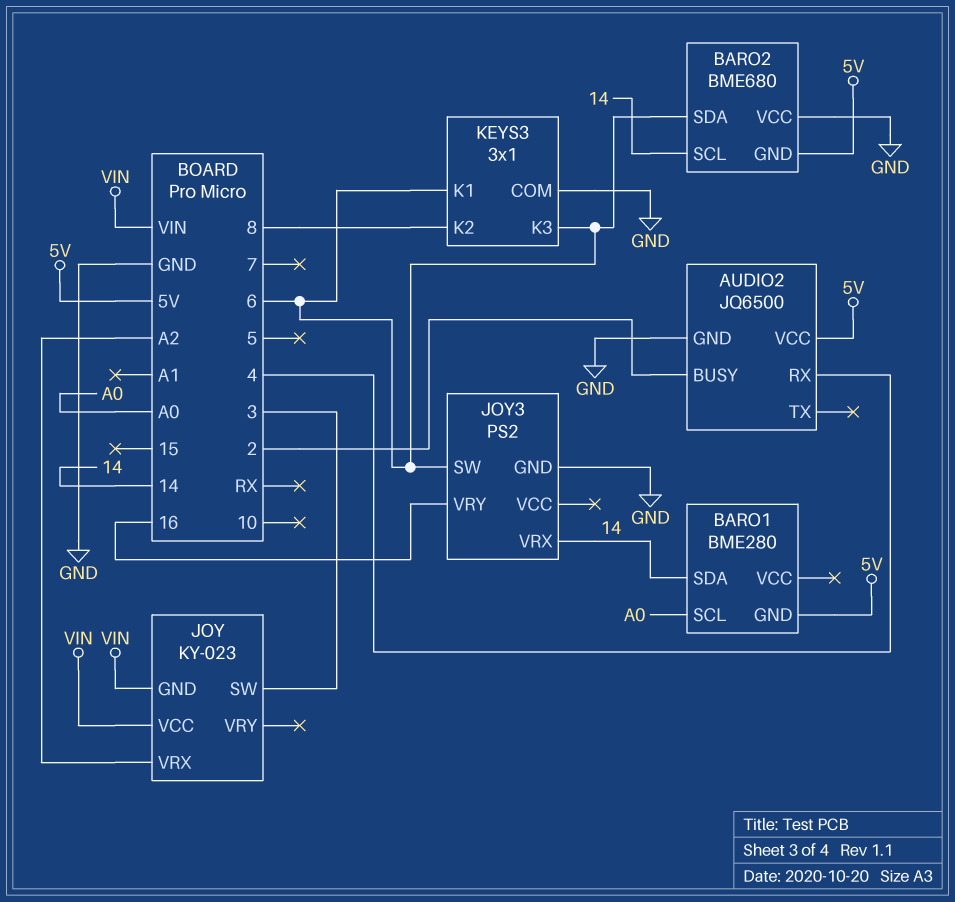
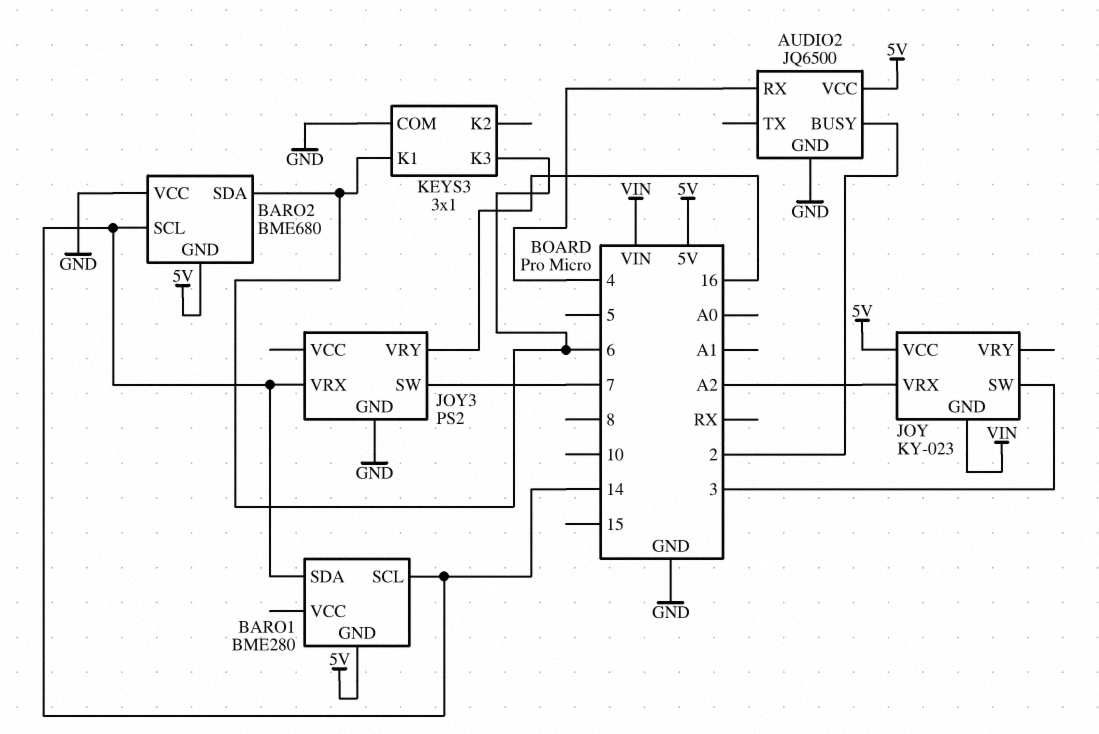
BARO1 pin SCL: A0 -> 14
JOY pin VCC: VIN -> 5V
JOY3 pin SW: 6 -> 7
KEYS3 pin K2: 8 -> none

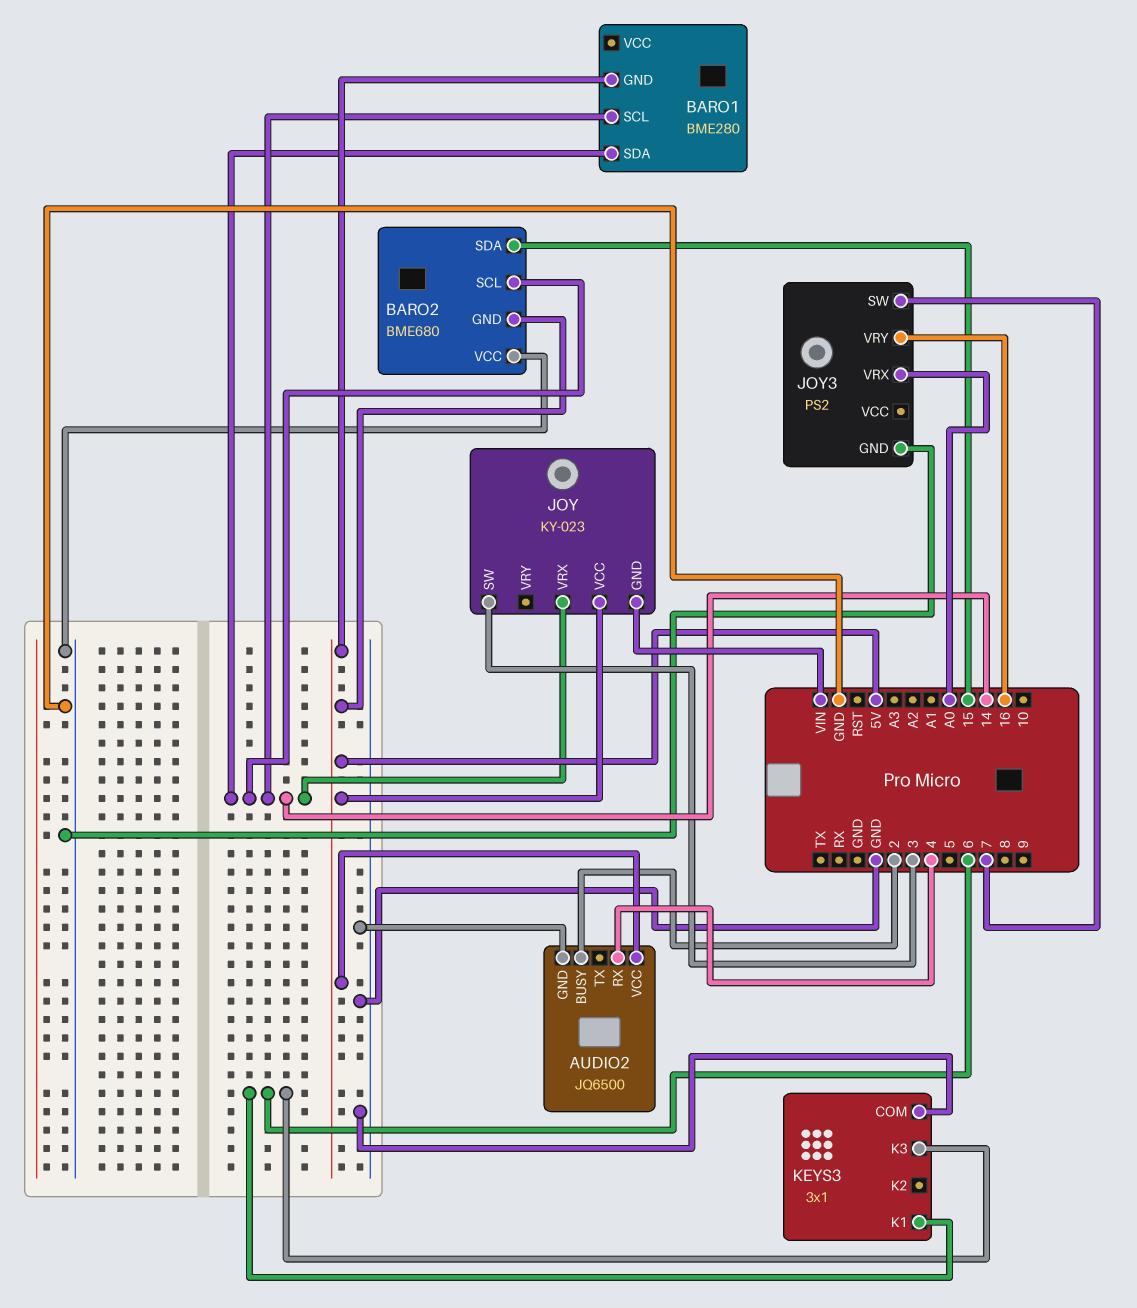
BARO2 pin SDA: 6 -> 15
JOY pin VRX: A2 -> 14
JOY3 pin VRX: 14 -> A0

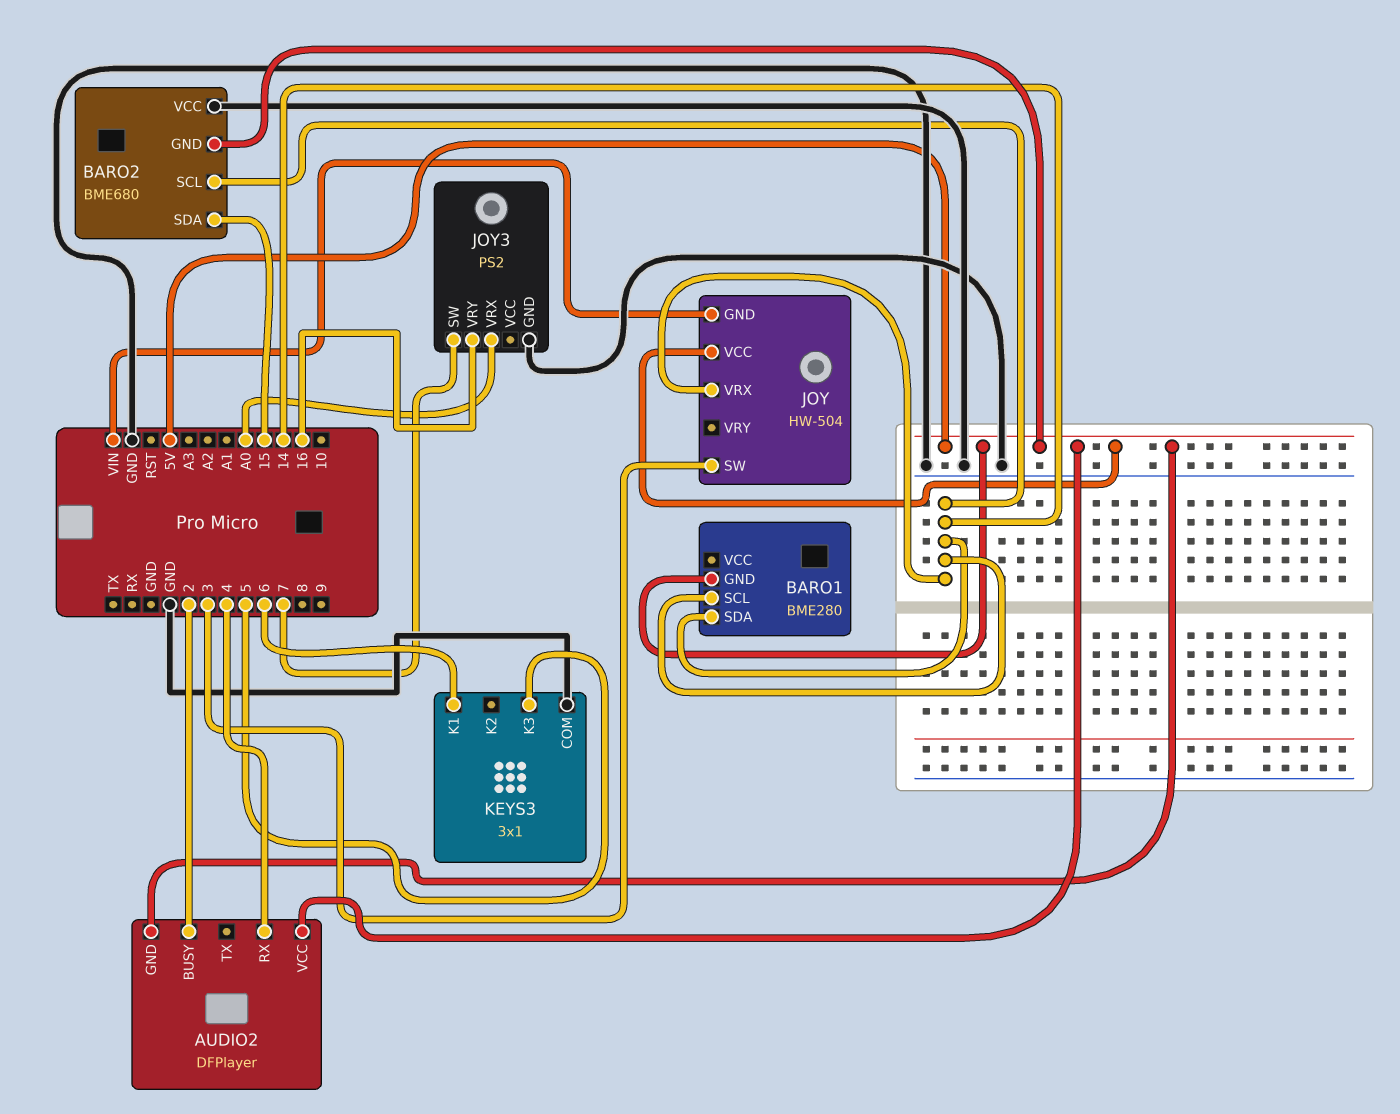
AUDIO2: JQ6500 -> DFPlayer
AUDIO2 pin GND: GND -> 5V
JOY: KY-023 -> HW-504
KEYS3 pin K3: 6 -> 5

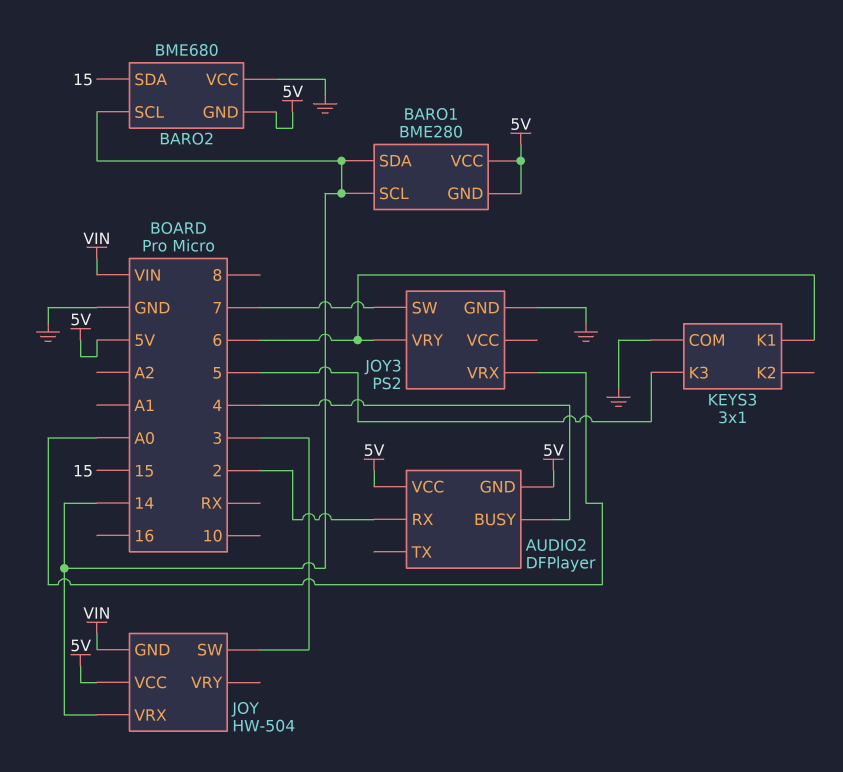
AUDIO2 pin BUSY: 2 -> 4
AUDIO2 pin RX: 4 -> 2
BARO1 pin VCC: none -> 5V
JOY3 pin VRY: 16 -> 6

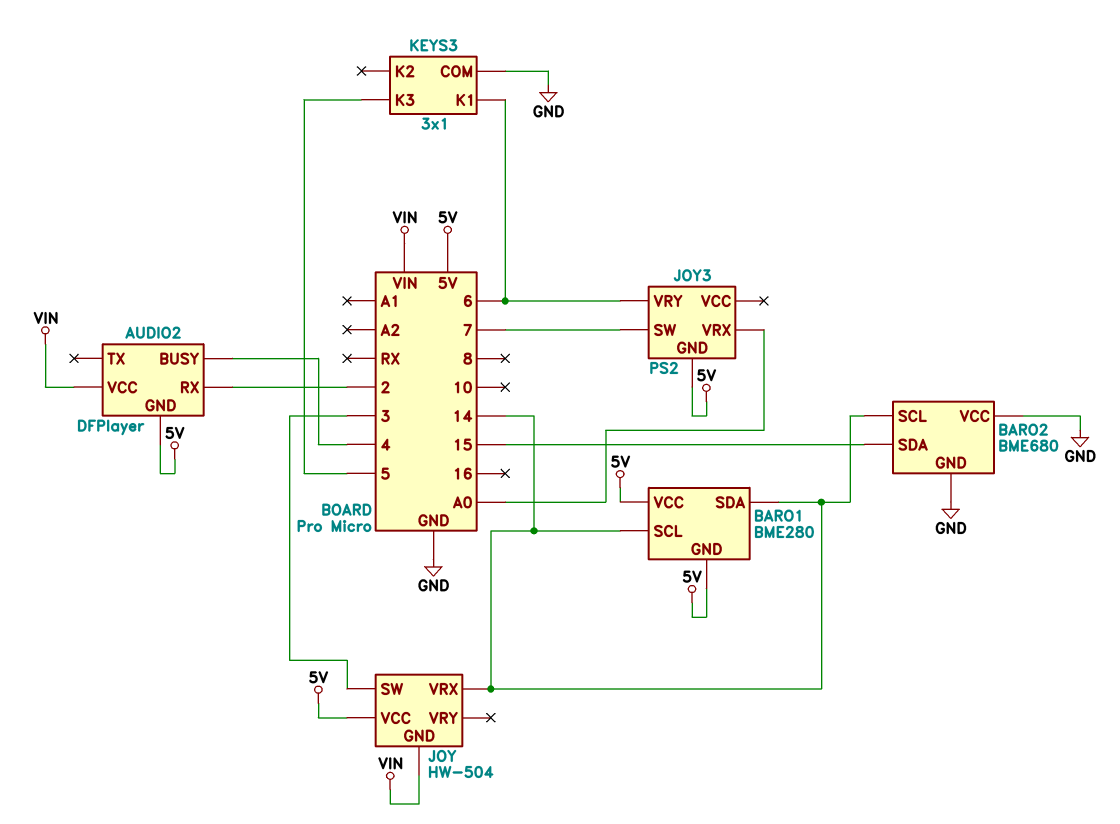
AUDIO2 pin VCC: 5V -> VIN
BARO2 pin GND: 5V -> GND
JOY3 pin GND: GND -> 5V

